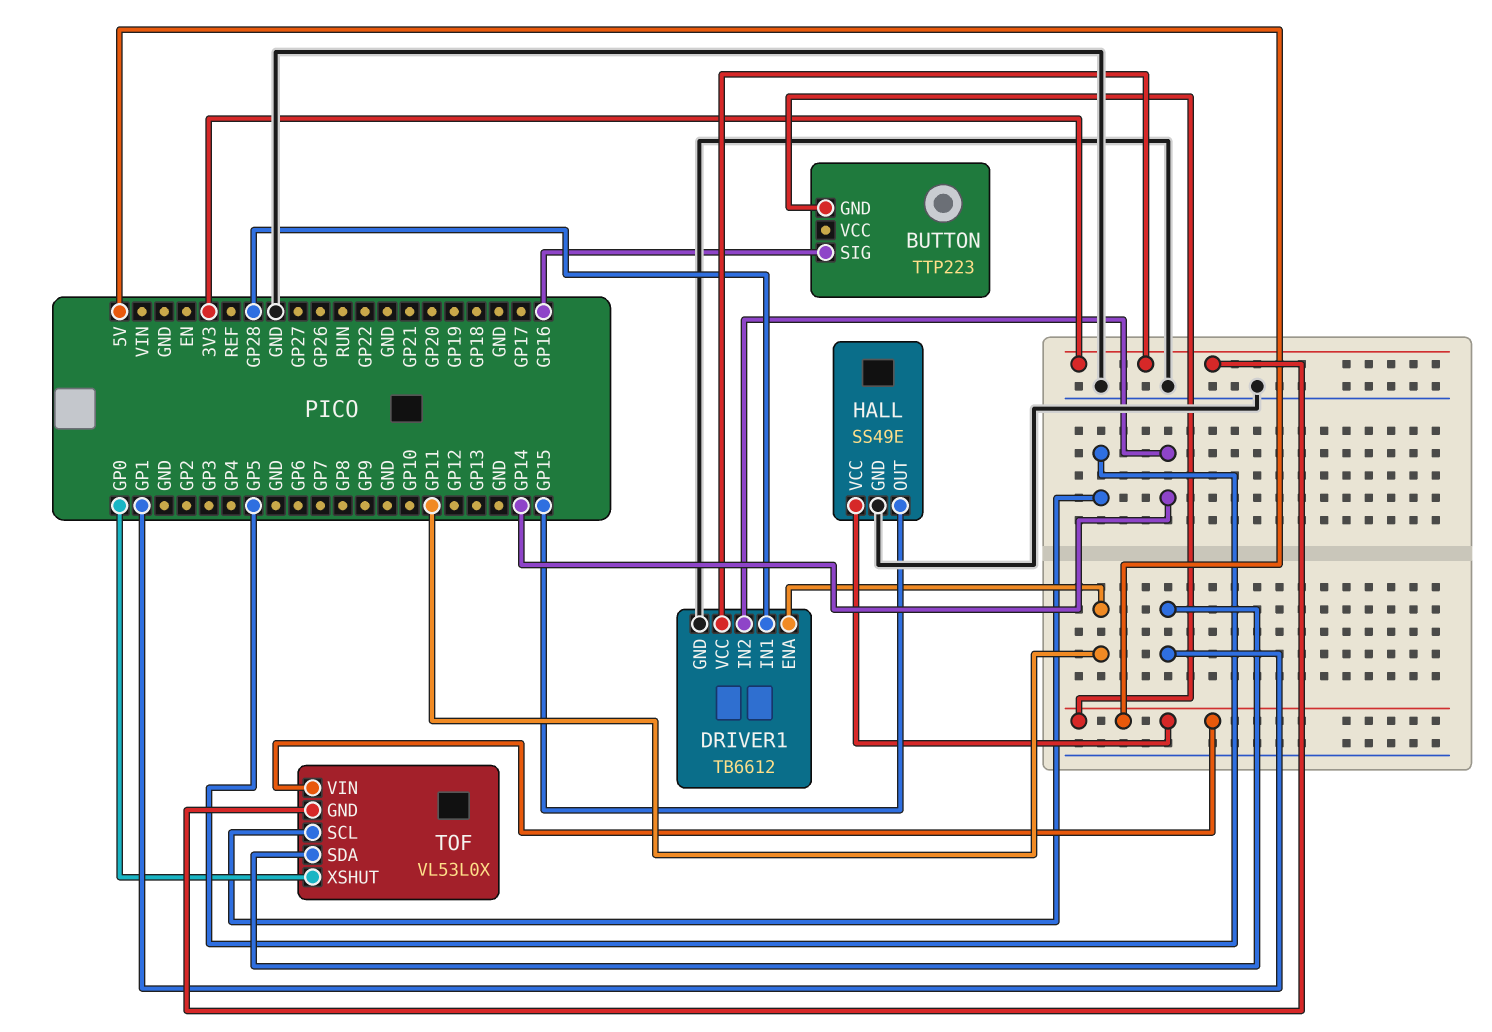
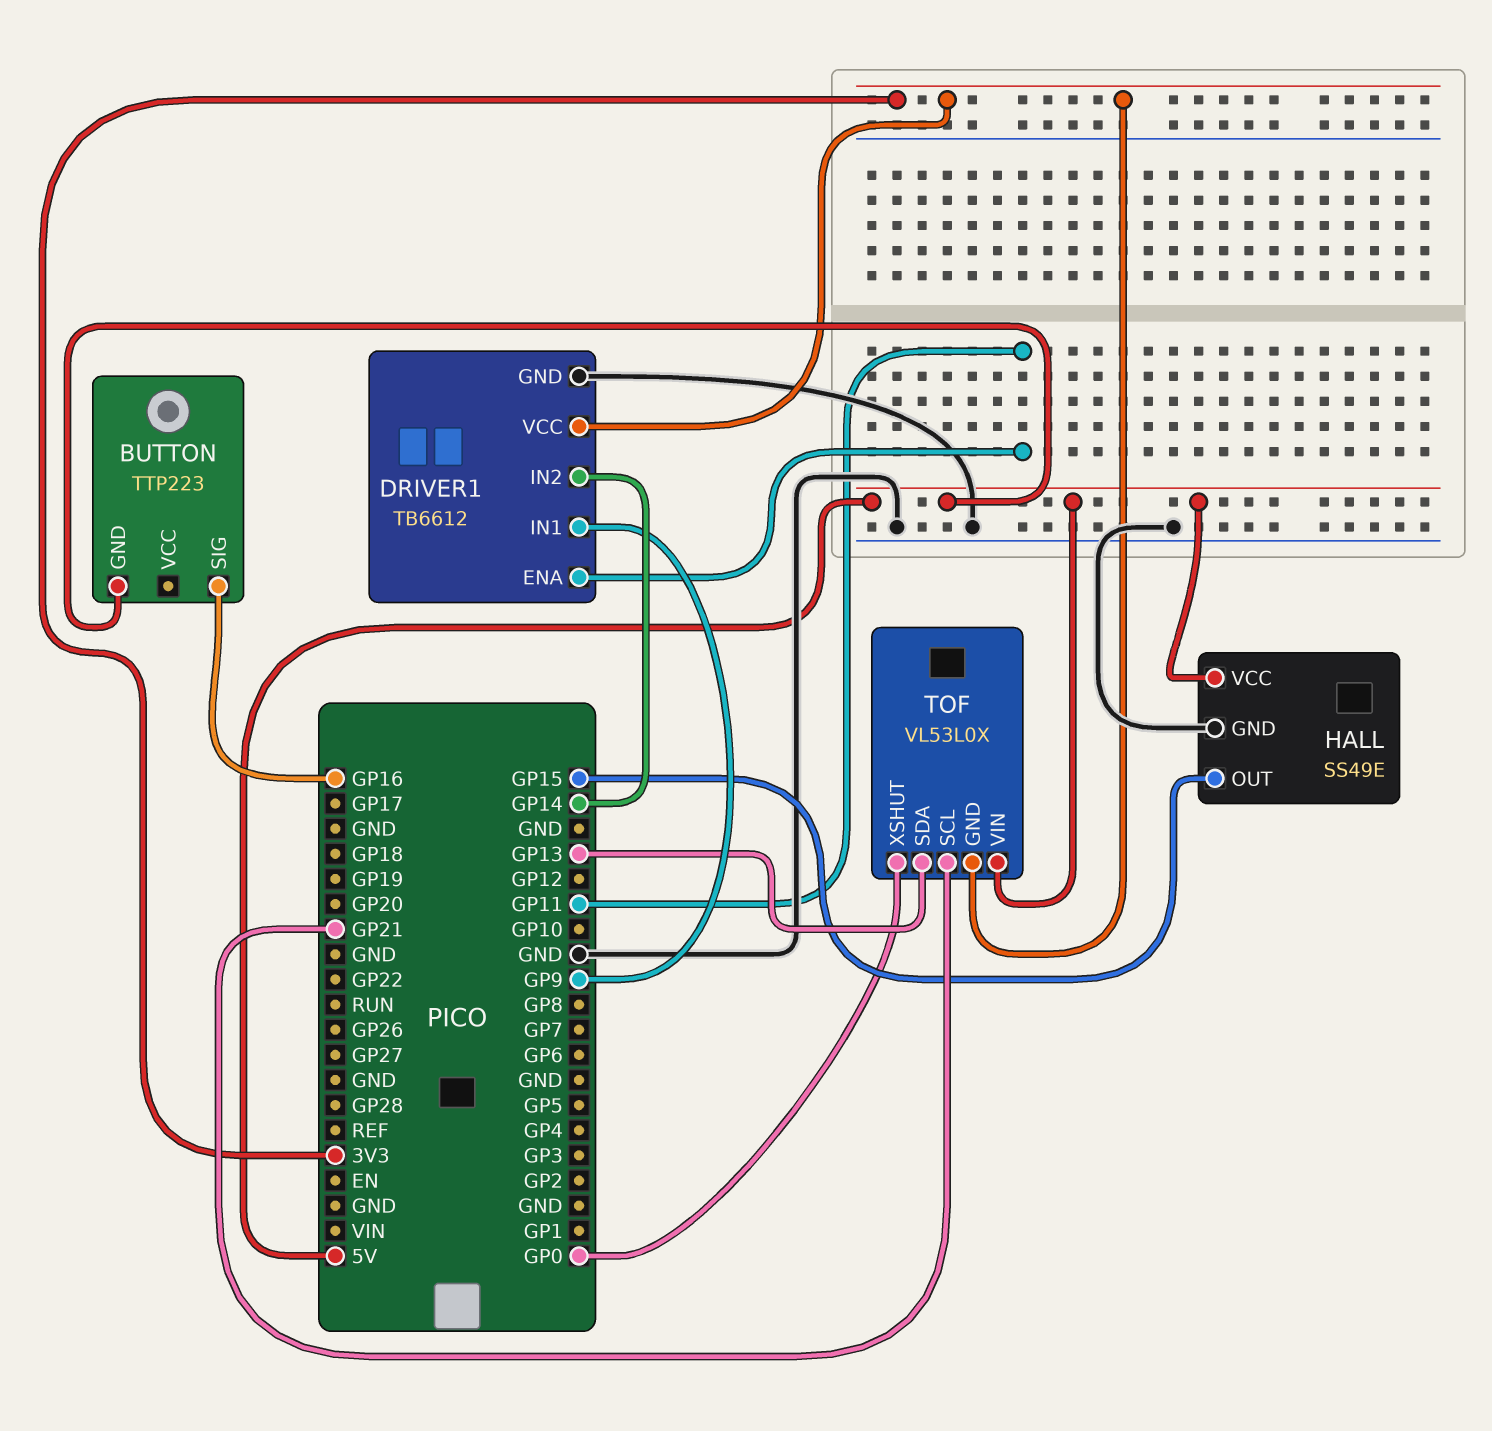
DRIVER1 pin IN1: GP28 -> GP9
TOF pin SCL: GP5 -> GP21
TOF pin SDA: GP1 -> GP13

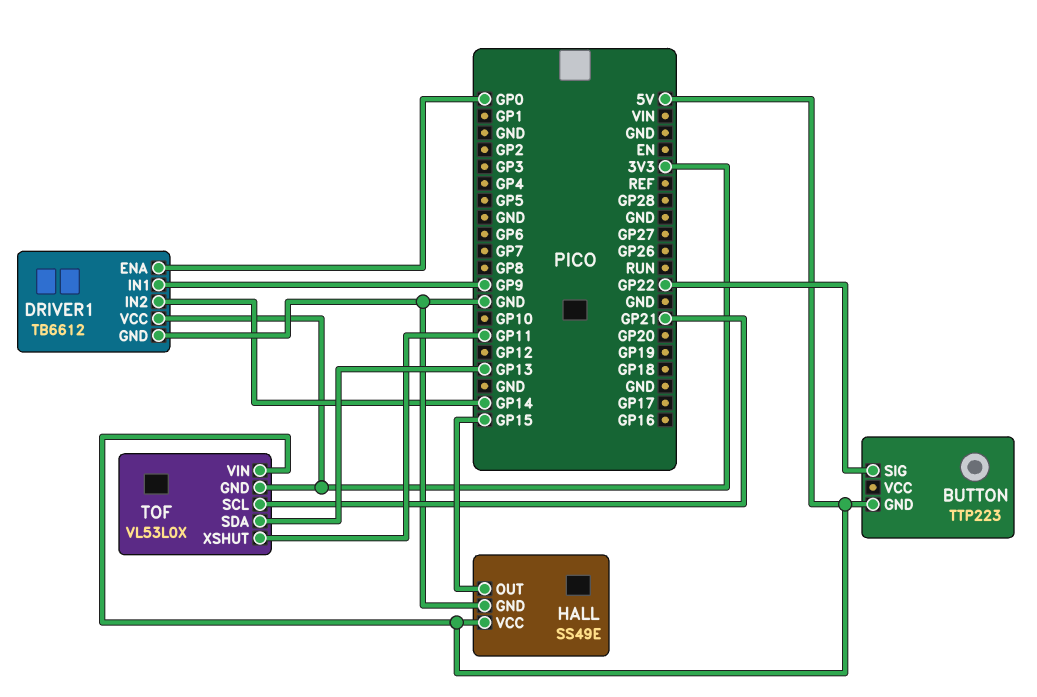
BUTTON pin SIG: GP16 -> GP22
DRIVER1 pin ENA: GP11 -> GP0
TOF pin XSHUT: GP0 -> GP11

